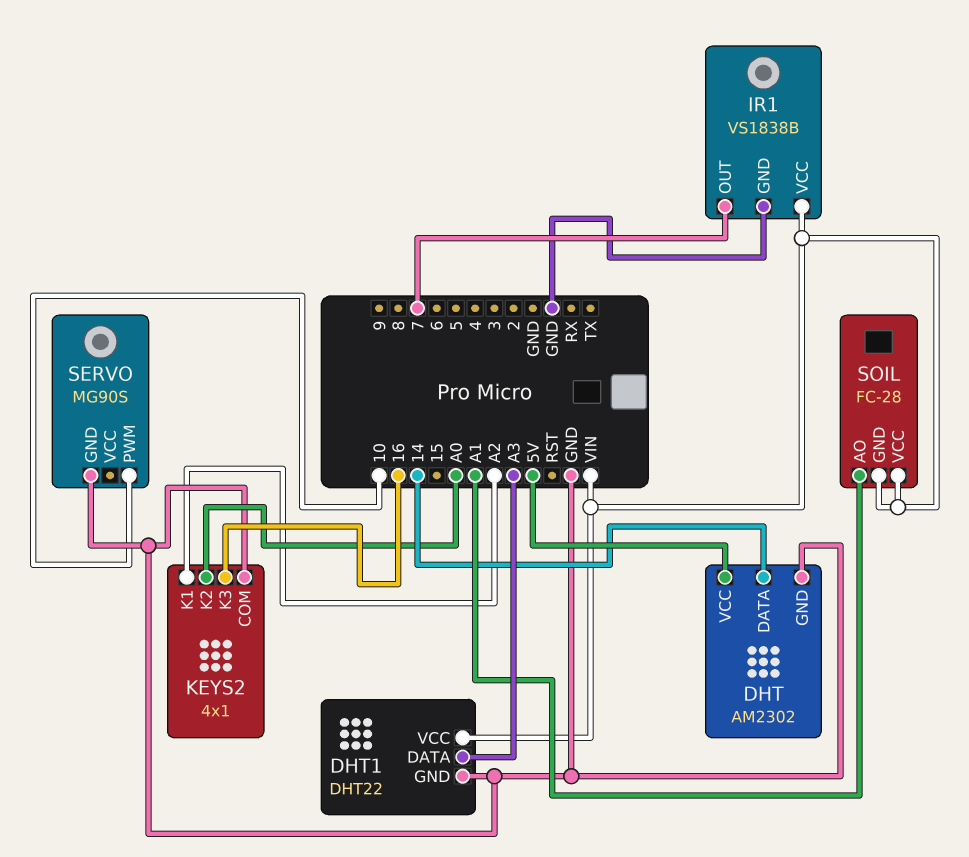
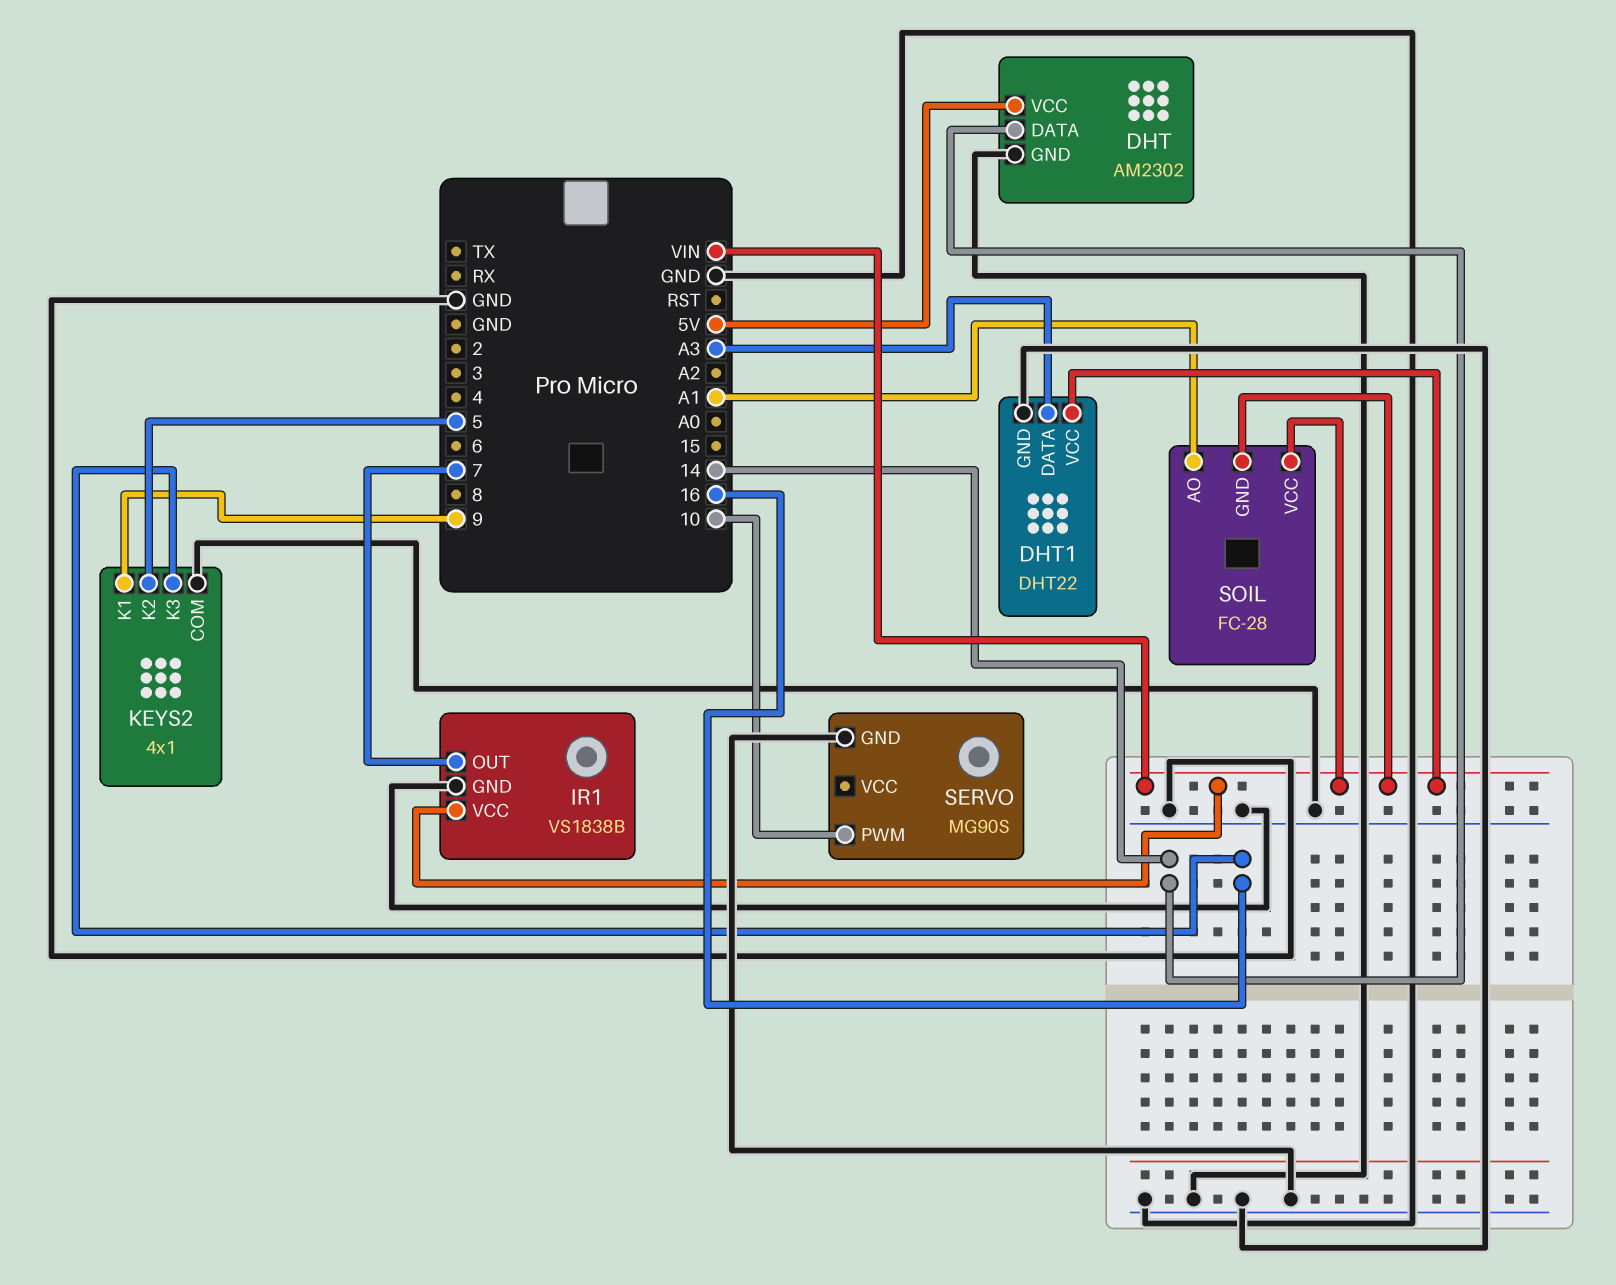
KEYS2 pin K1: A2 -> 9
KEYS2 pin K2: A0 -> 5

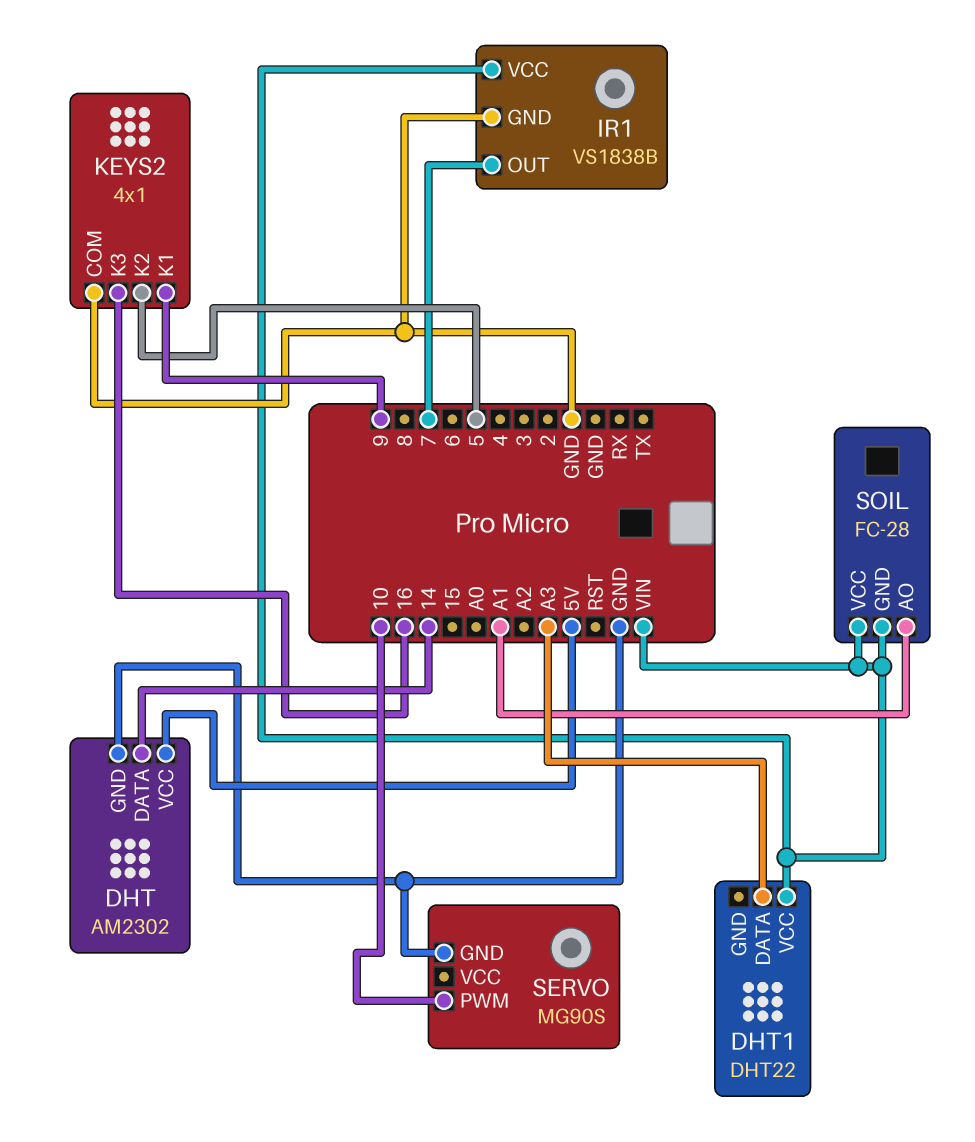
DHT1 pin GND: GND -> none

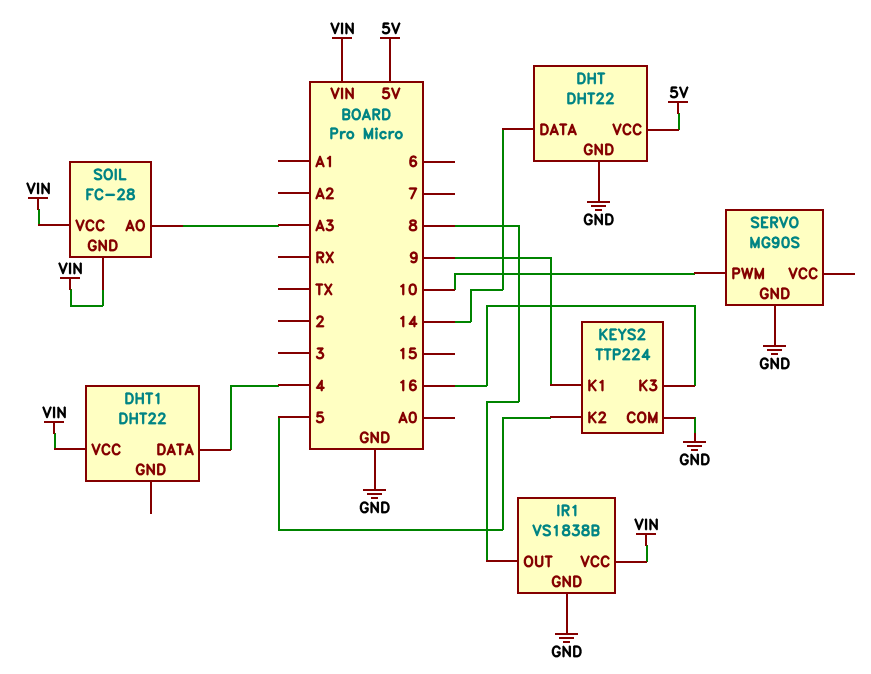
DHT: AM2302 -> DHT22
DHT1 pin DATA: A3 -> 4
IR1 pin OUT: 7 -> 8
KEYS2: 4x1 -> TTP224
SOIL pin AO: A1 -> A3

